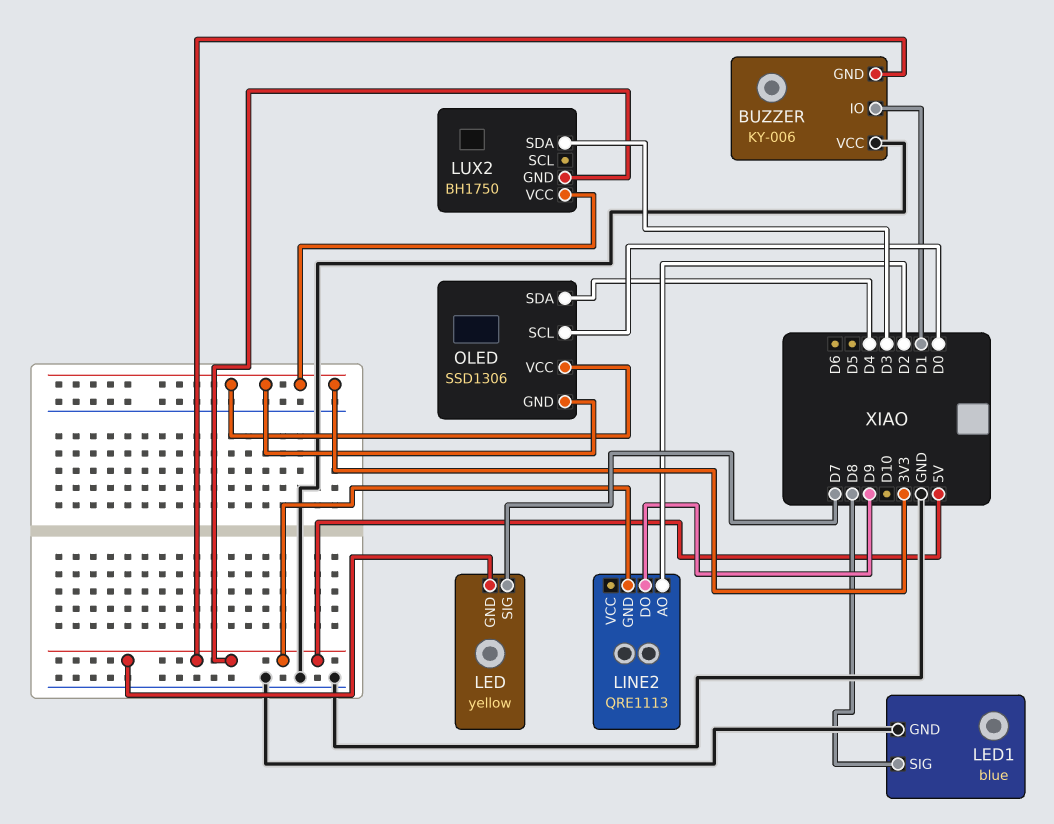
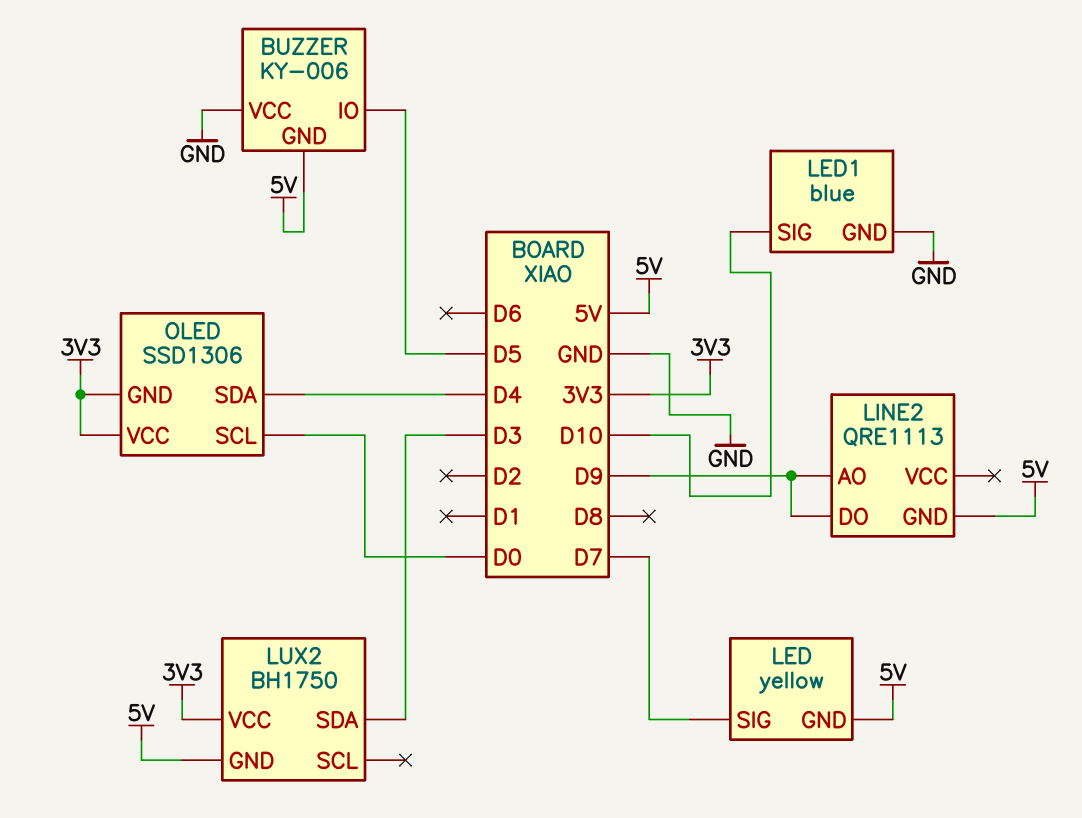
BUZZER pin IO: D1 -> D5
LED1 pin SIG: D8 -> D10
LINE2 pin AO: D2 -> D9

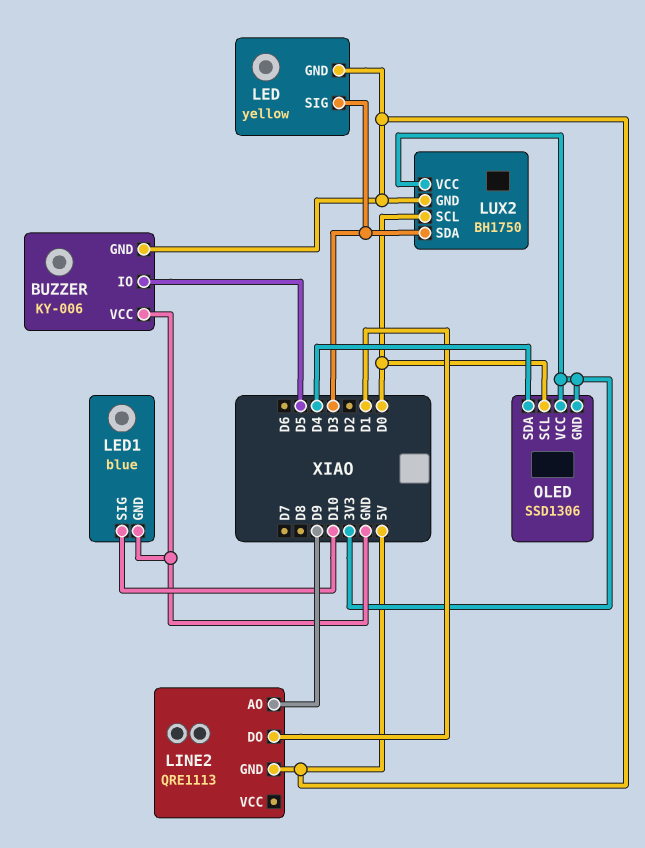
LED pin SIG: D7 -> D3
LINE2 pin DO: D9 -> D1
LUX2 pin SCL: none -> D0

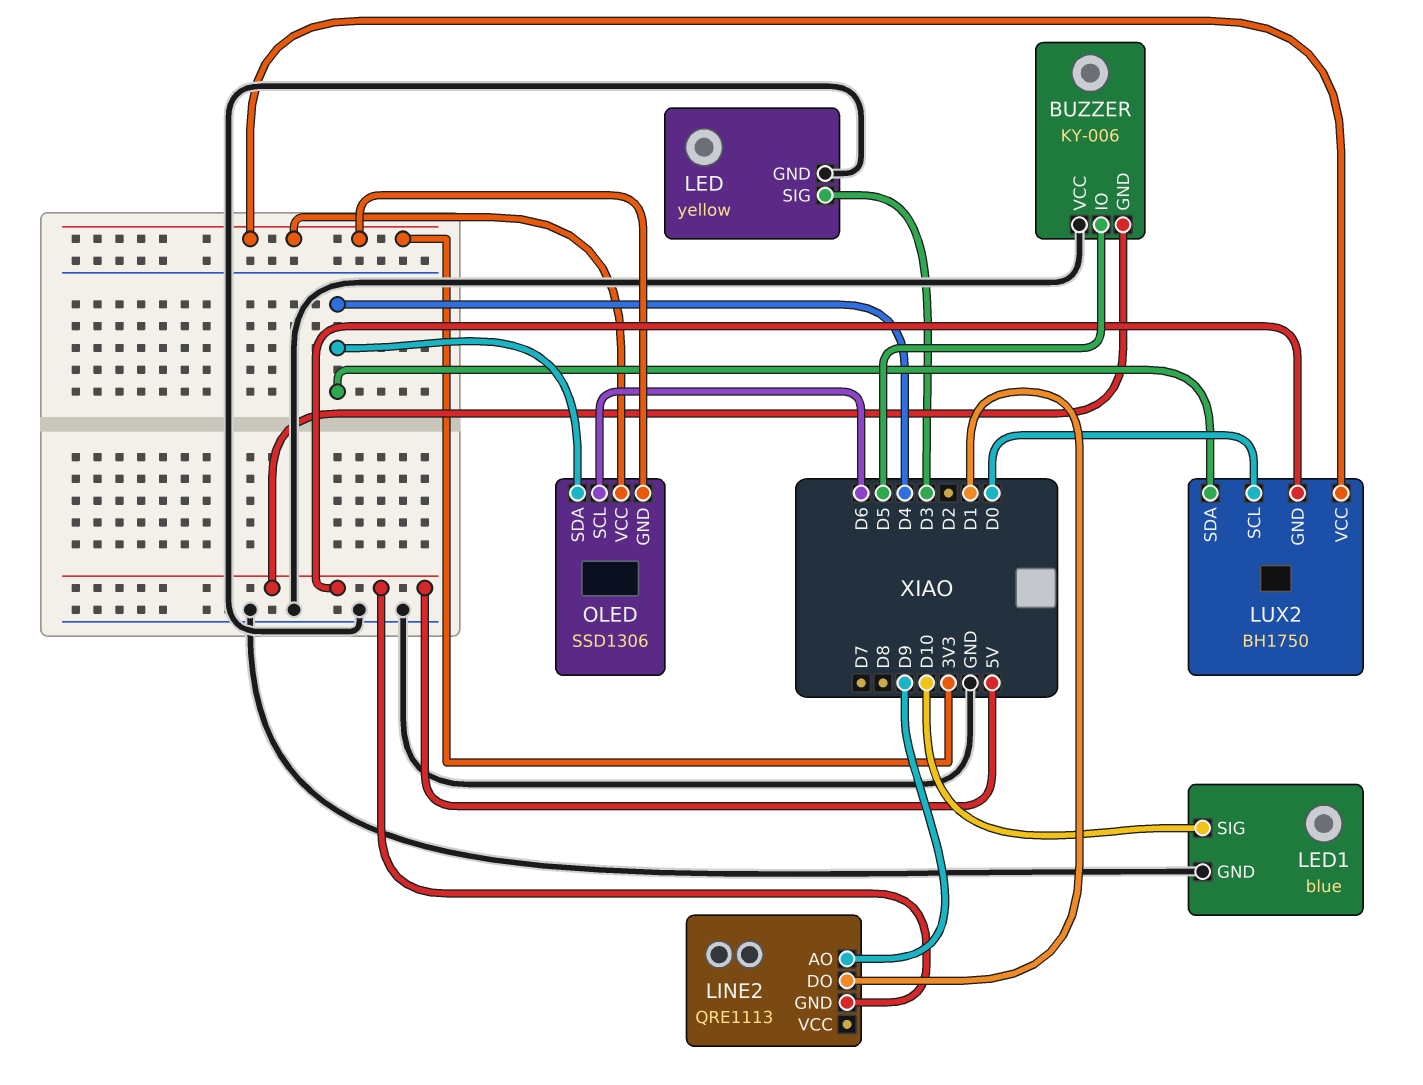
LED pin GND: 5V -> GND
LUX2 pin SDA: D3 -> D4
OLED pin SCL: D0 -> D6

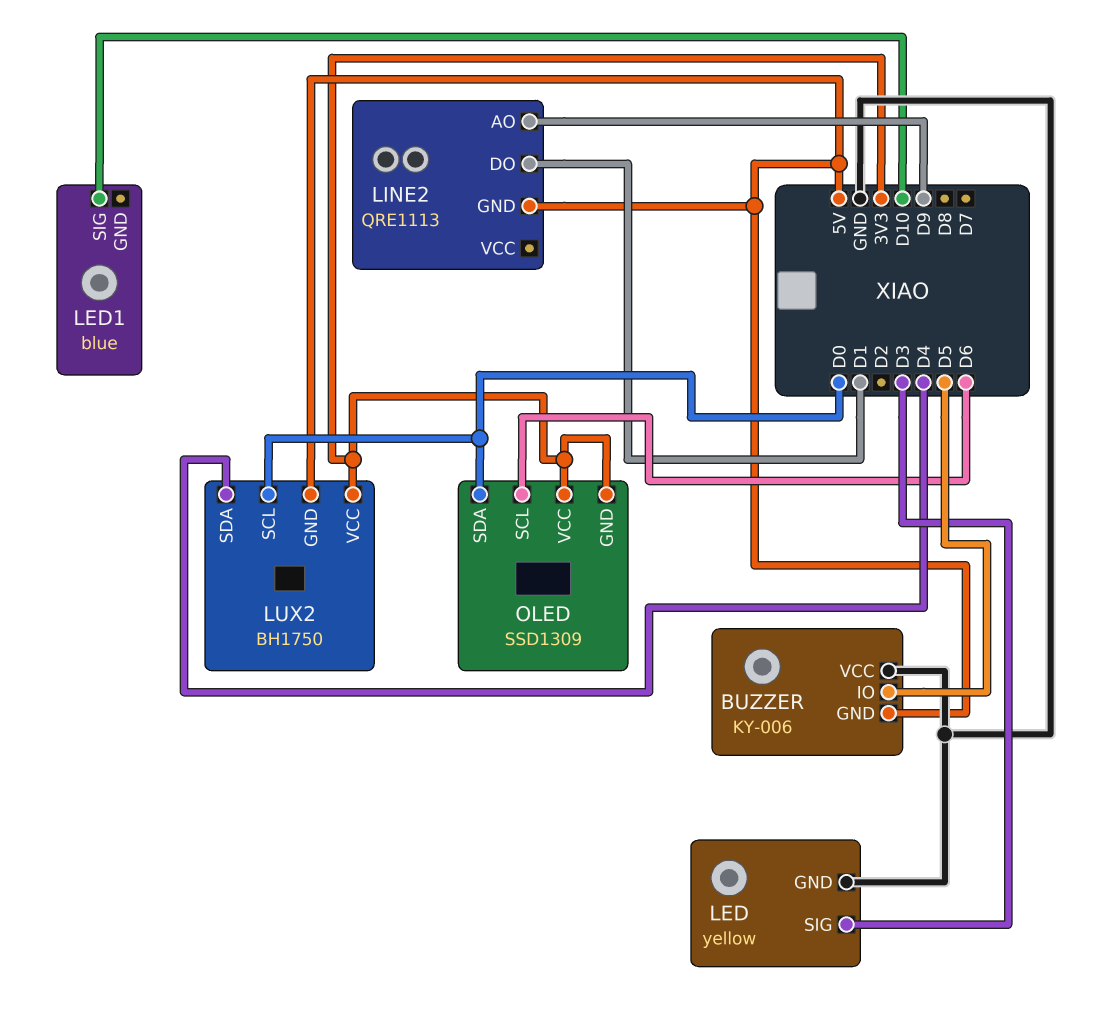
LED1 pin GND: GND -> none
OLED: SSD1306 -> SSD1309
OLED pin SDA: D4 -> D0

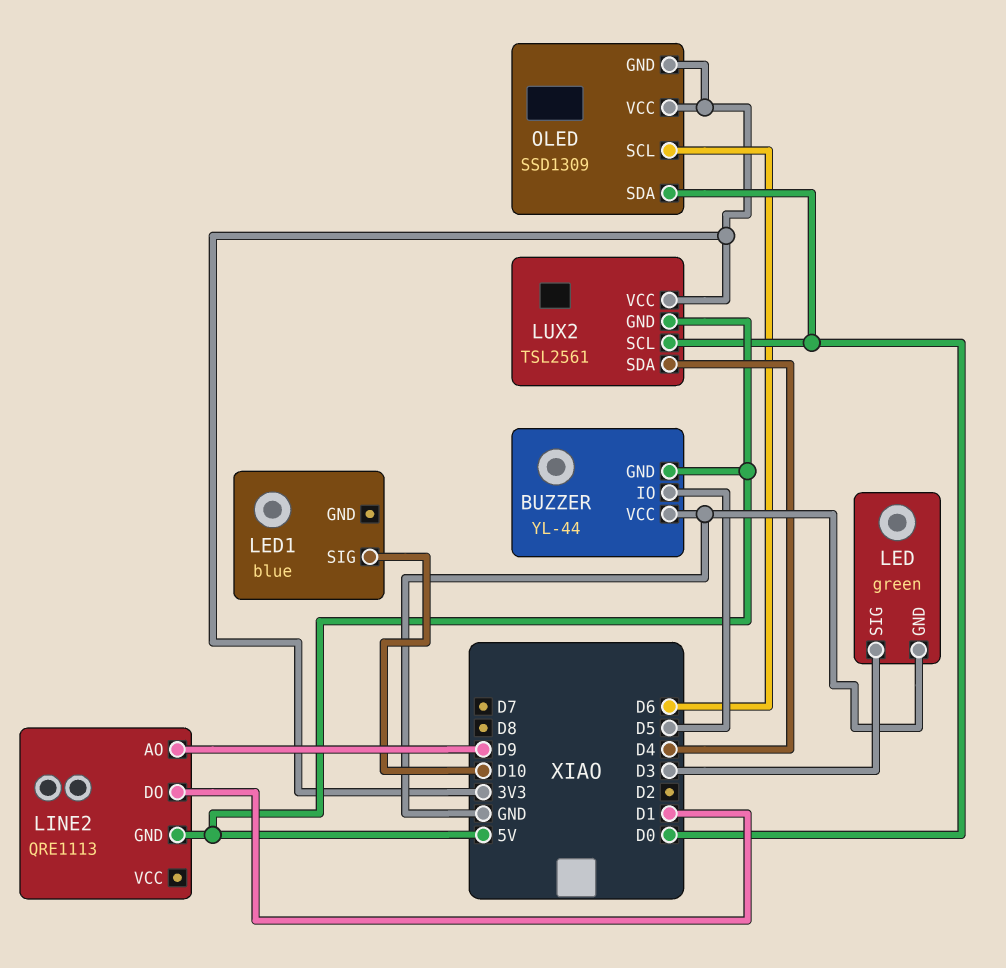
BUZZER: KY-006 -> YL-44
LED: yellow -> green
LUX2: BH1750 -> TSL2561

